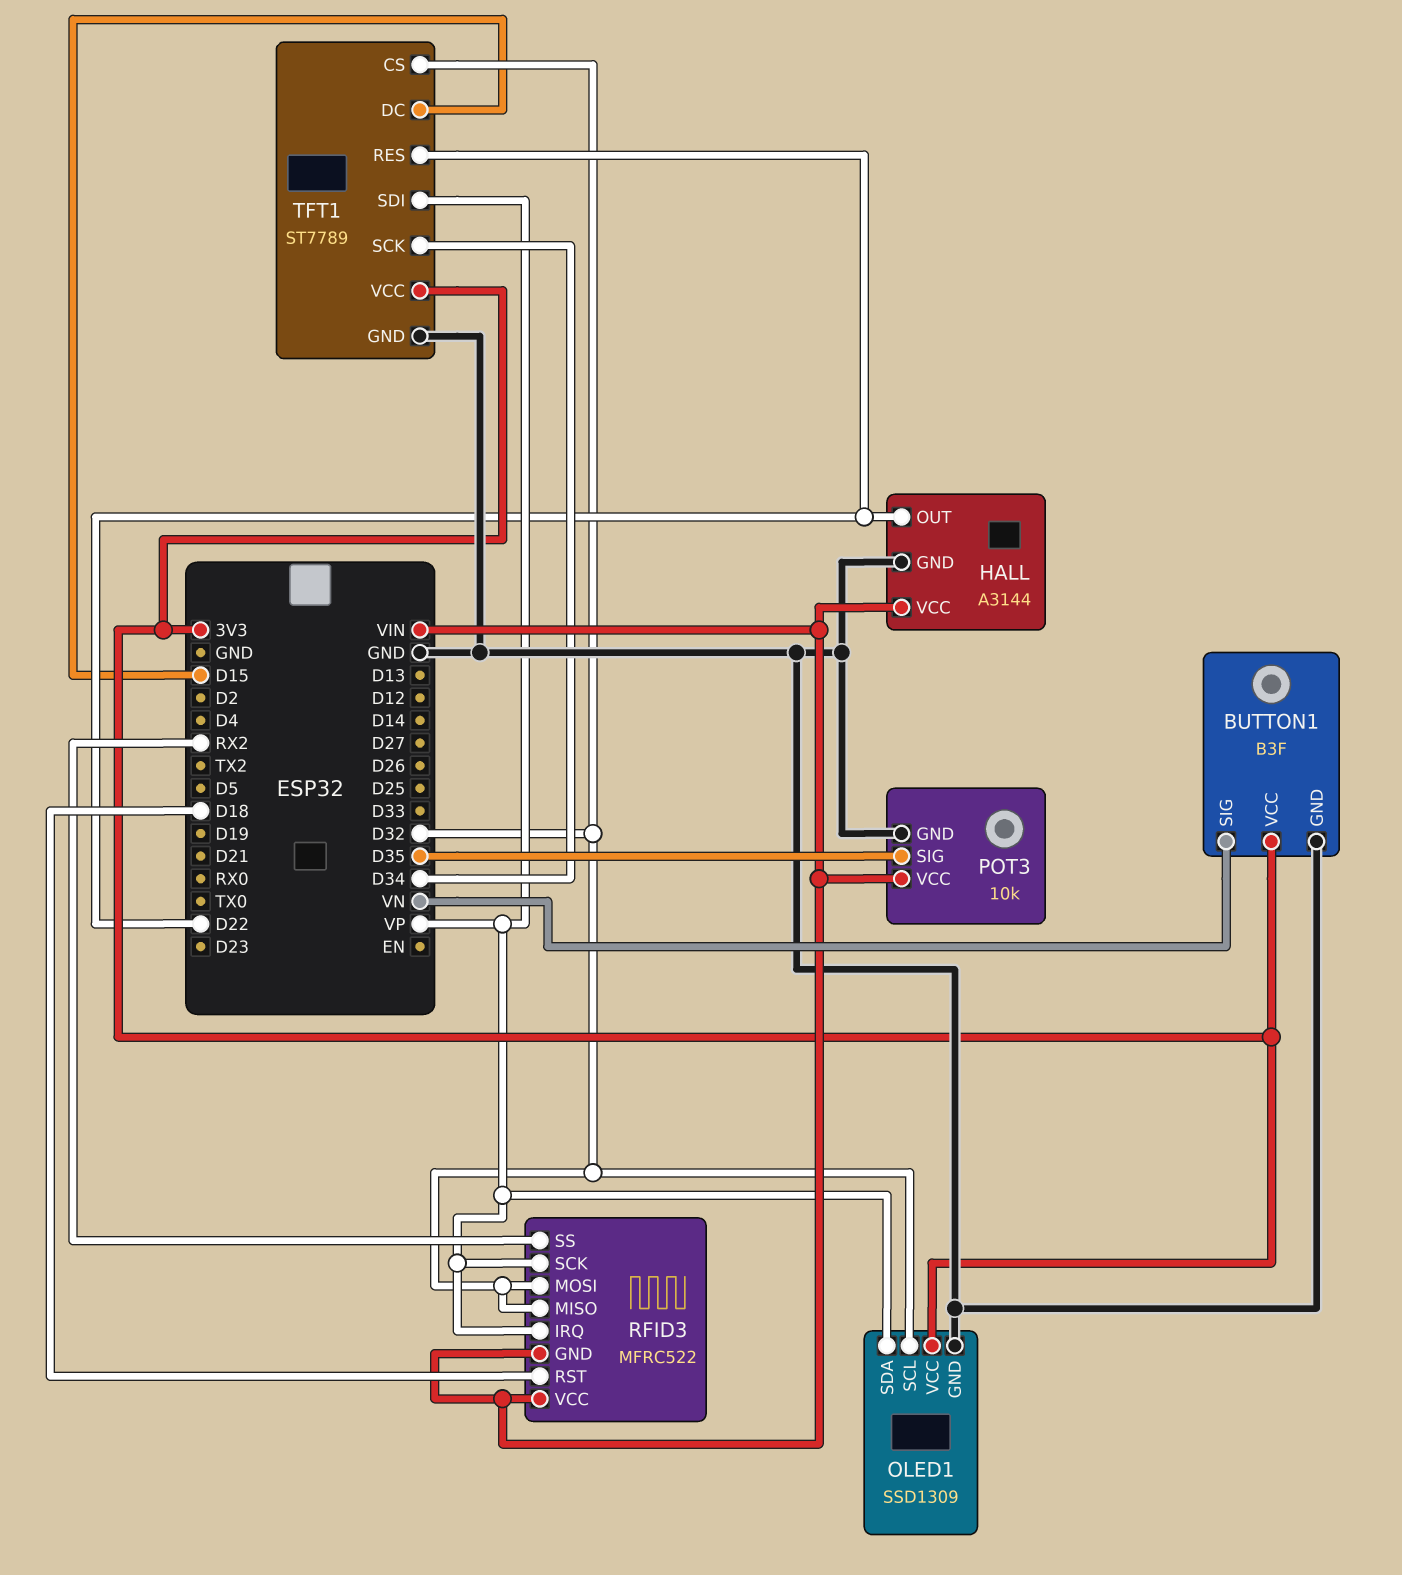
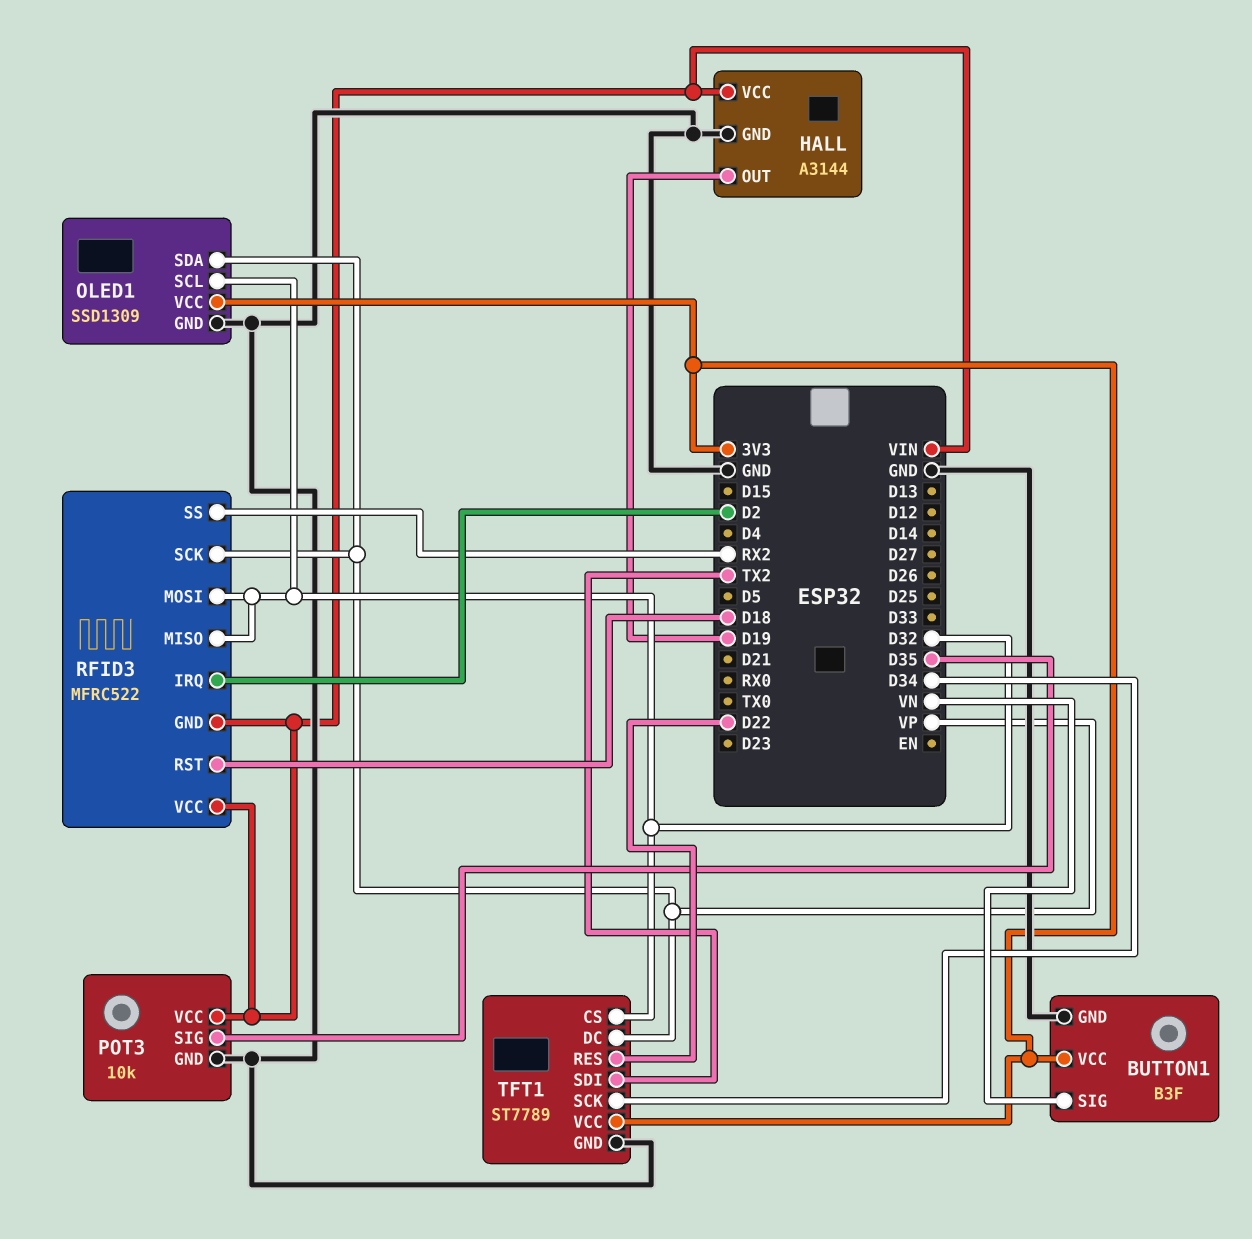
HALL pin OUT: D22 -> D19
RFID3 pin IRQ: VP -> D2
TFT1 pin DC: D15 -> VP
TFT1 pin SDI: VP -> TX2

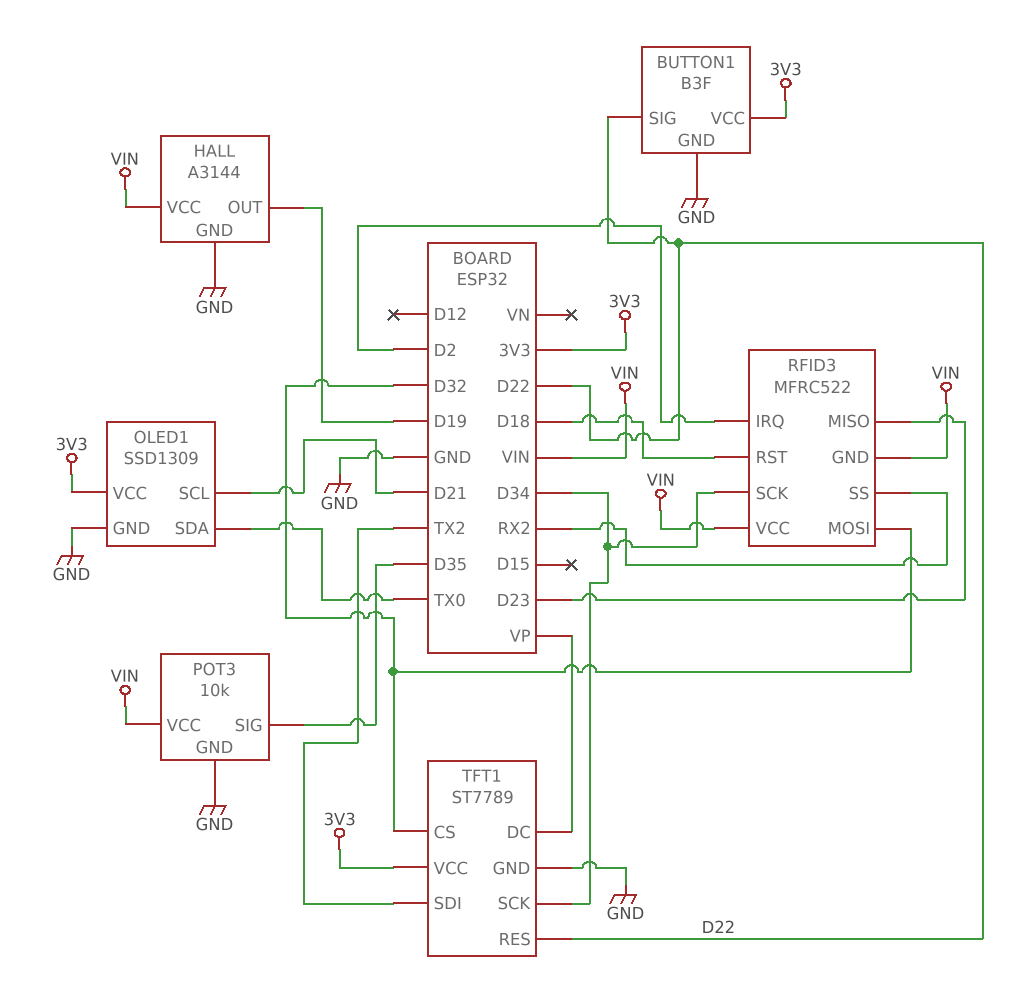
BUTTON1 pin SIG: VN -> D22
OLED1 pin SCL: D32 -> D21
OLED1 pin SDA: VP -> TX0
RFID3 pin MISO: D32 -> D23
RFID3 pin SCK: VP -> D34

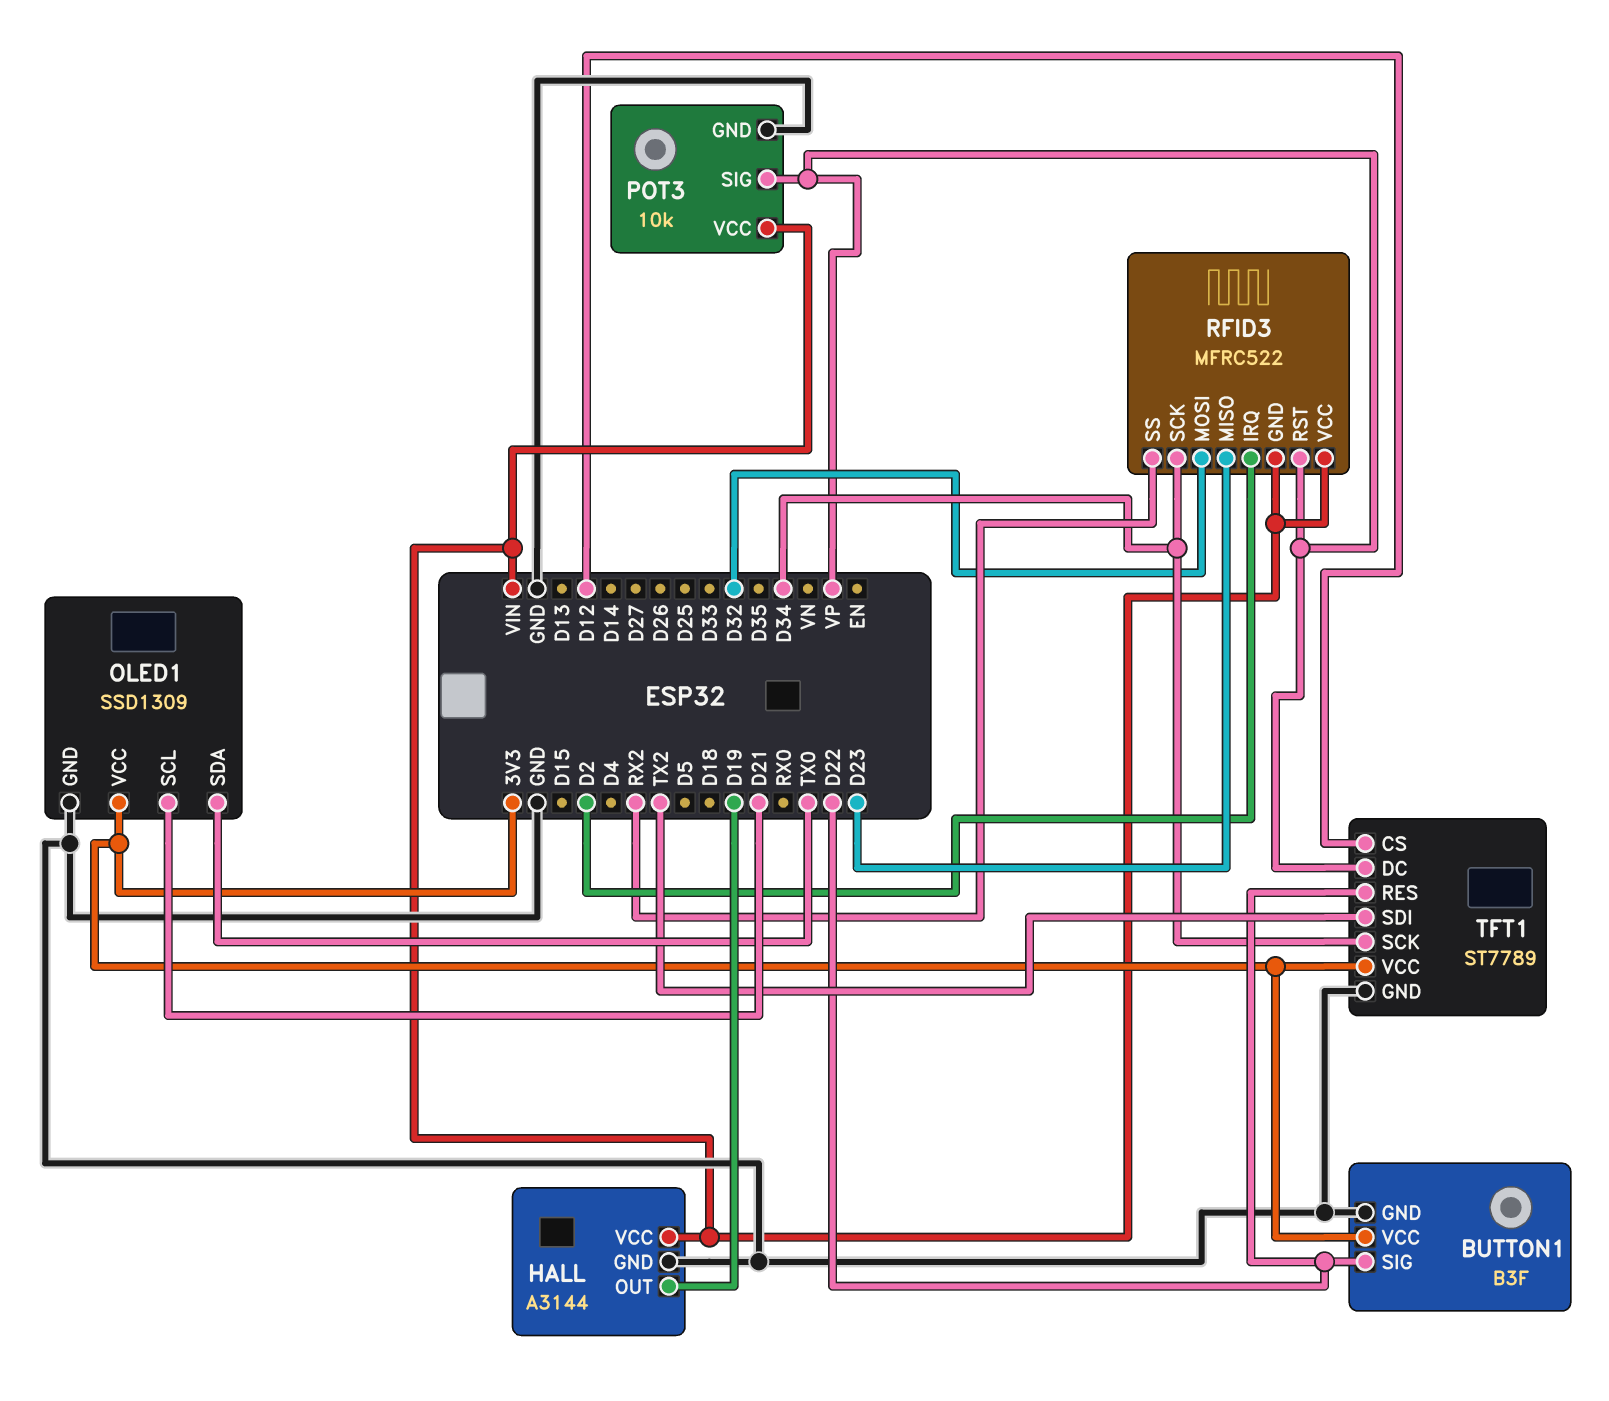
POT3 pin SIG: D35 -> VP
RFID3 pin RST: D18 -> VP
TFT1 pin CS: D32 -> D12

